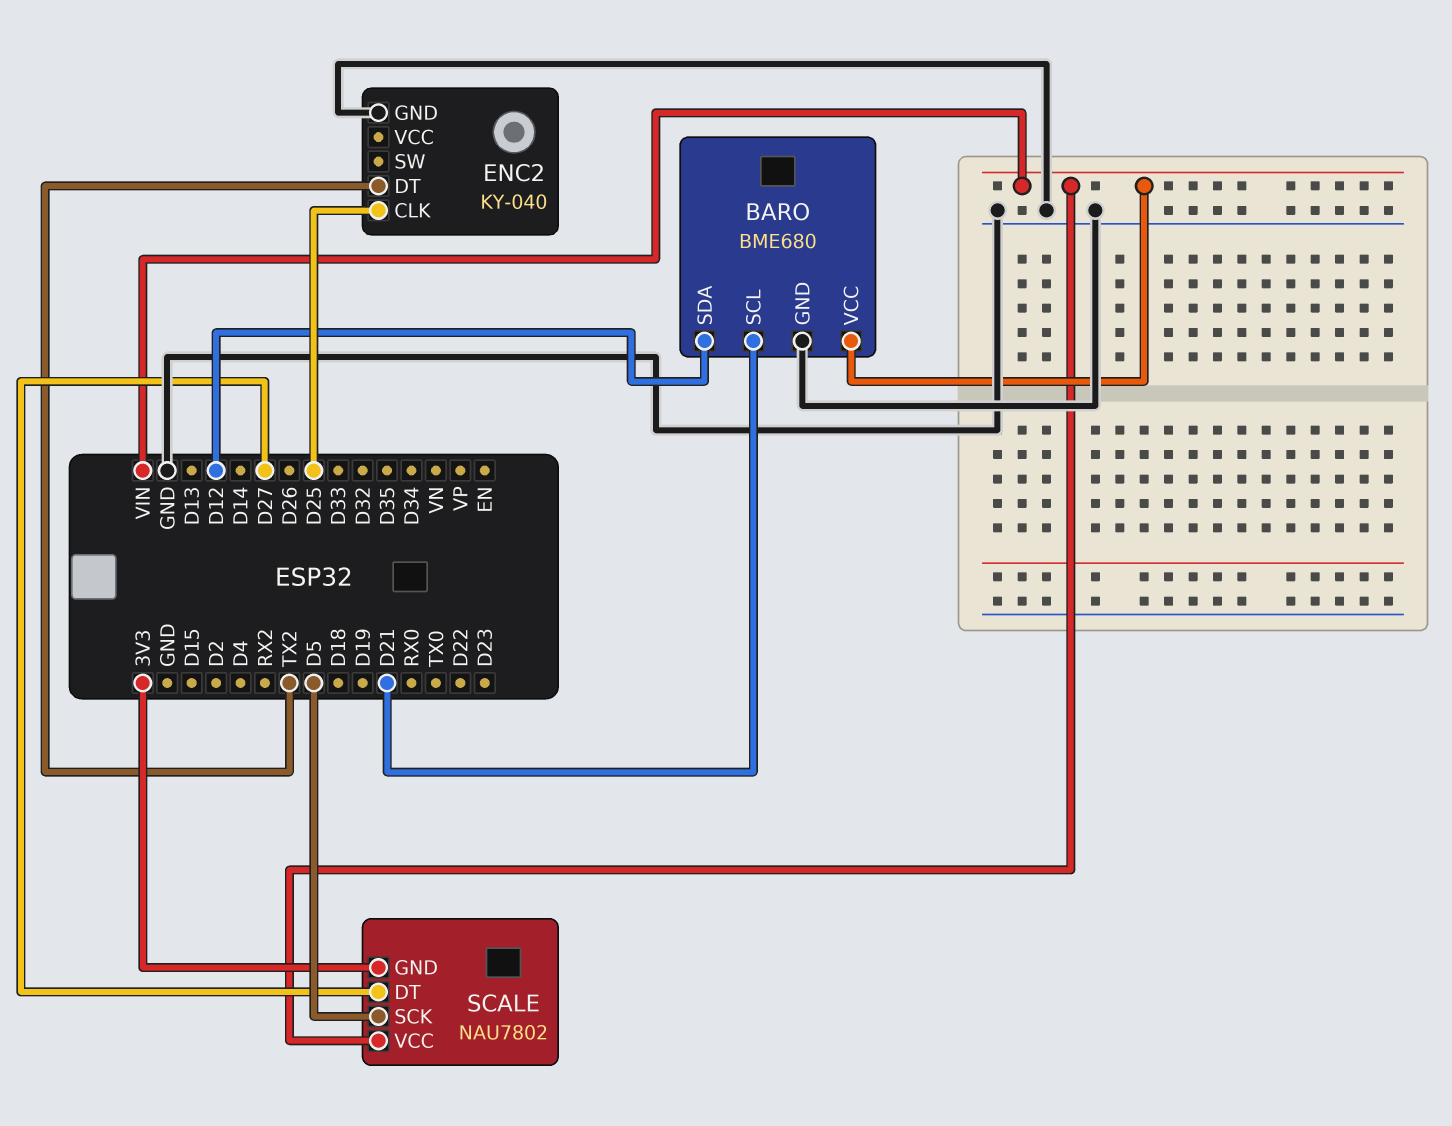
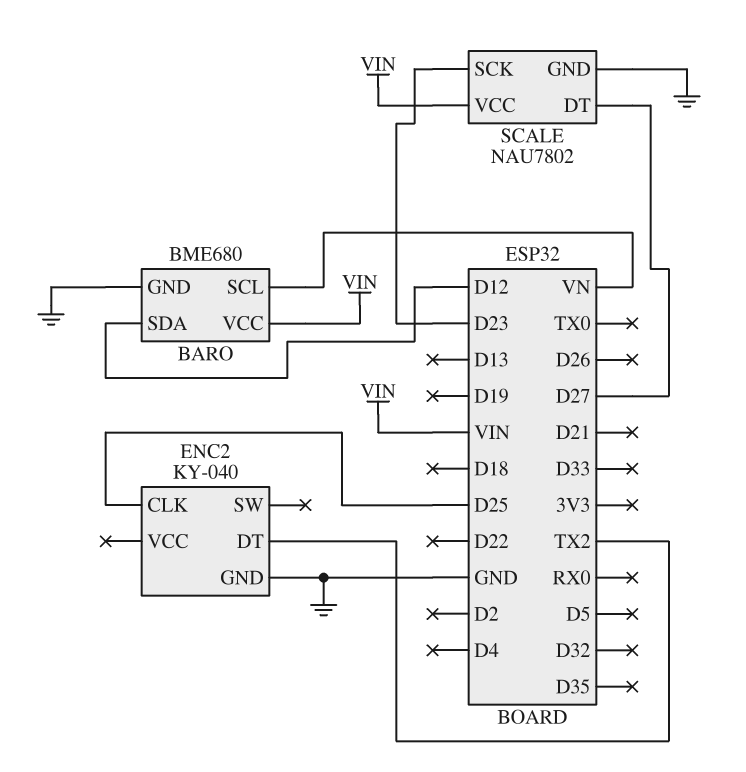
BARO pin SCL: D21 -> VN
SCALE pin GND: 3V3 -> GND
SCALE pin SCK: D5 -> D23

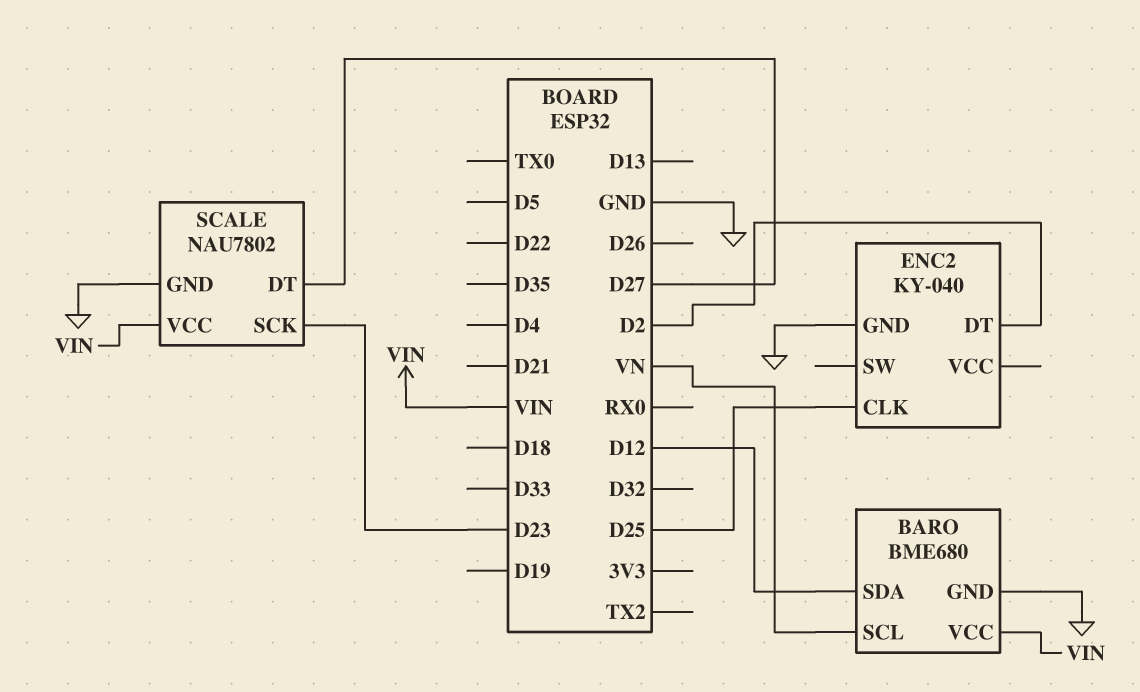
ENC2 pin DT: TX2 -> D2

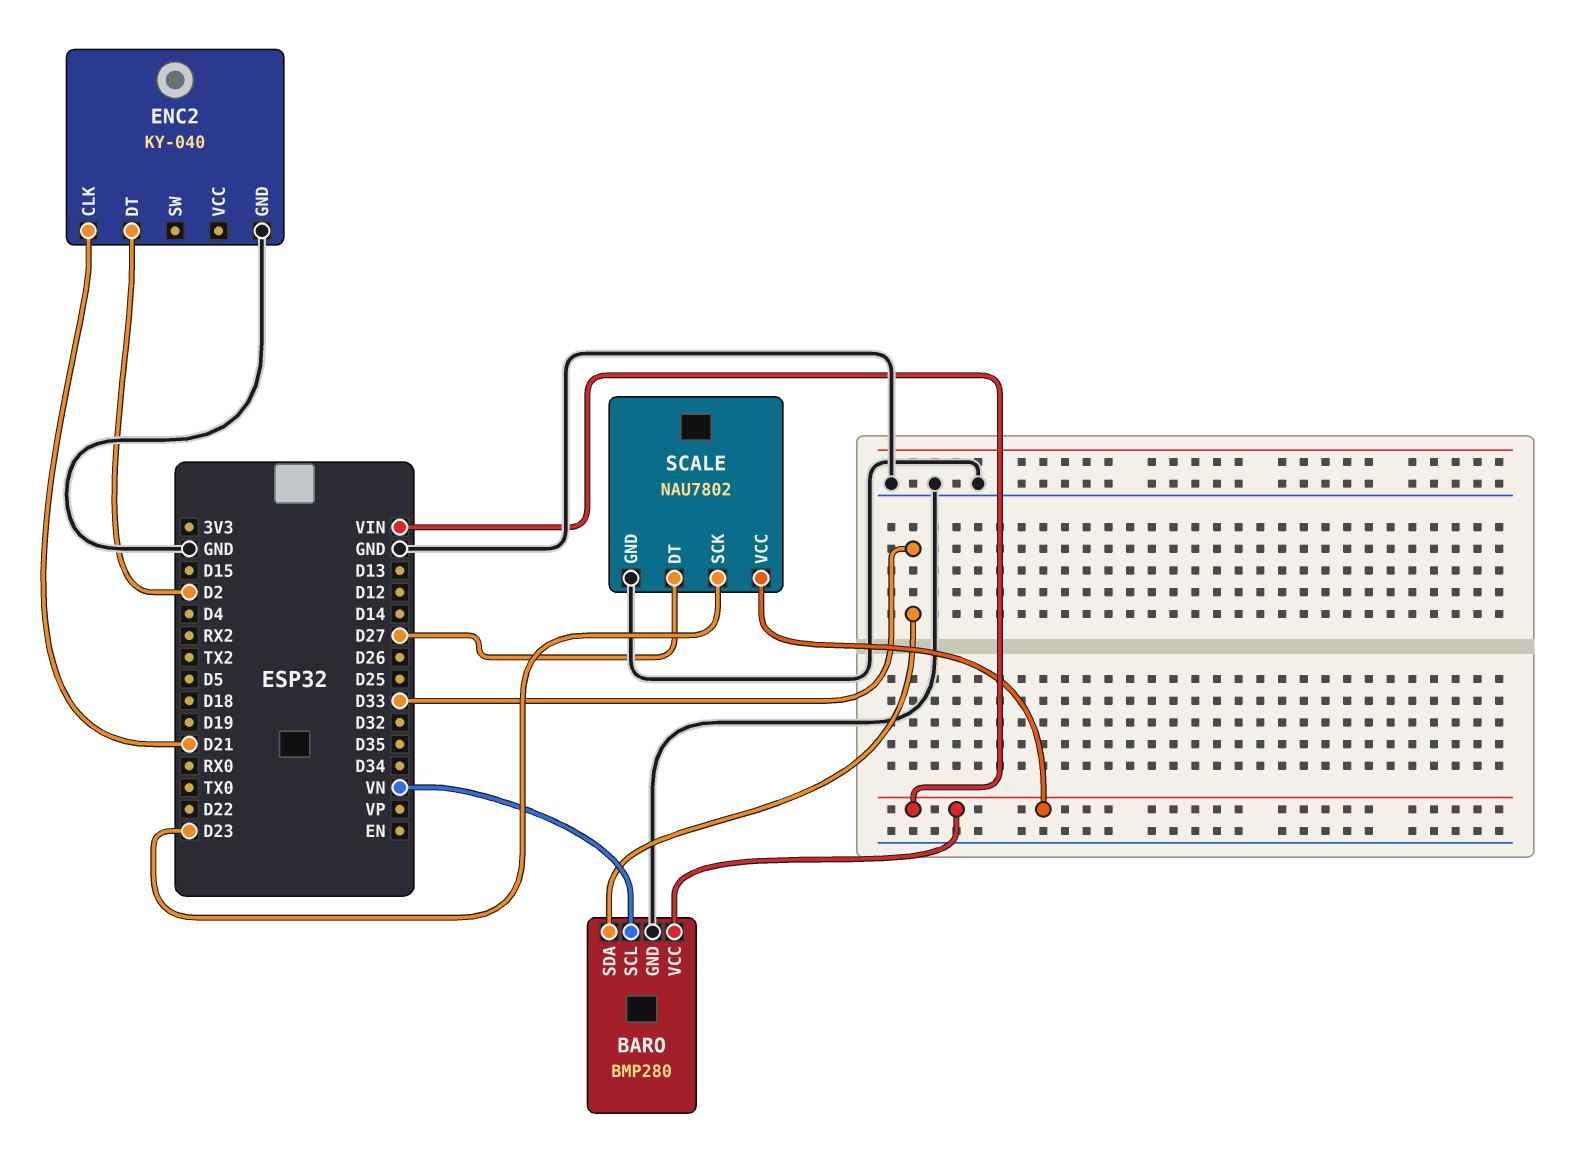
BARO: BME680 -> BMP280
BARO pin SDA: D12 -> D33
ENC2 pin CLK: D25 -> D21

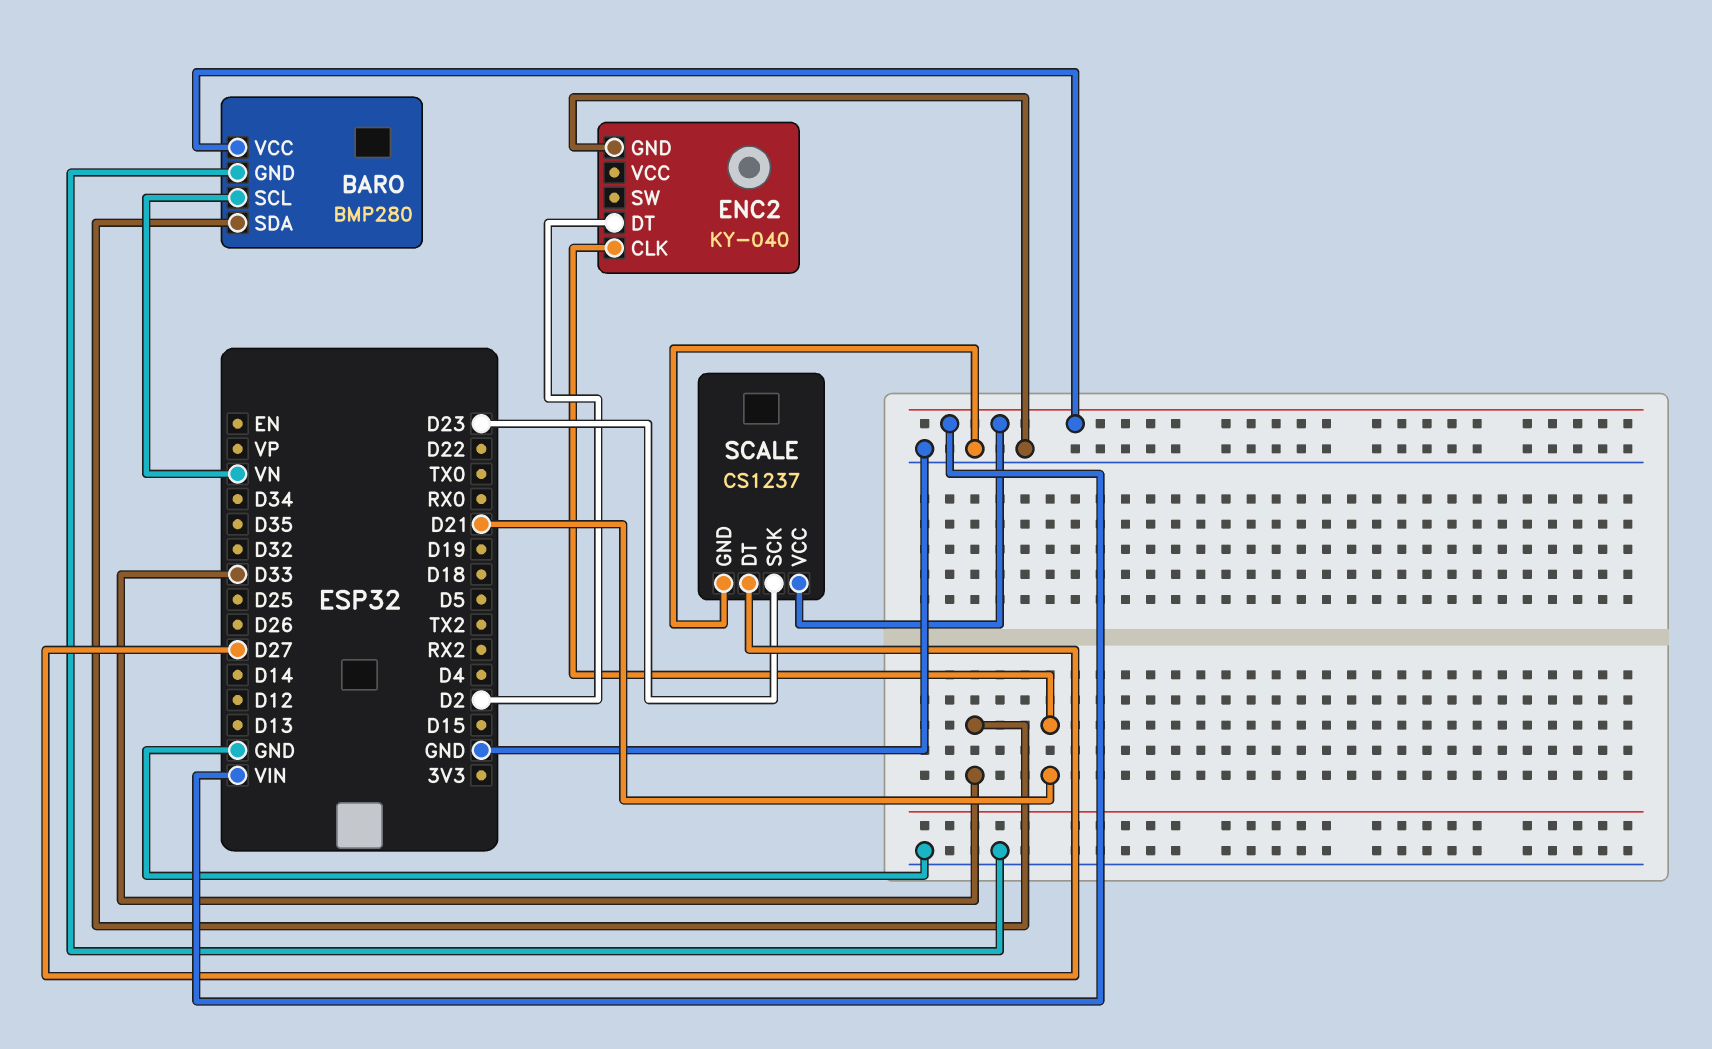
SCALE: NAU7802 -> CS1237

